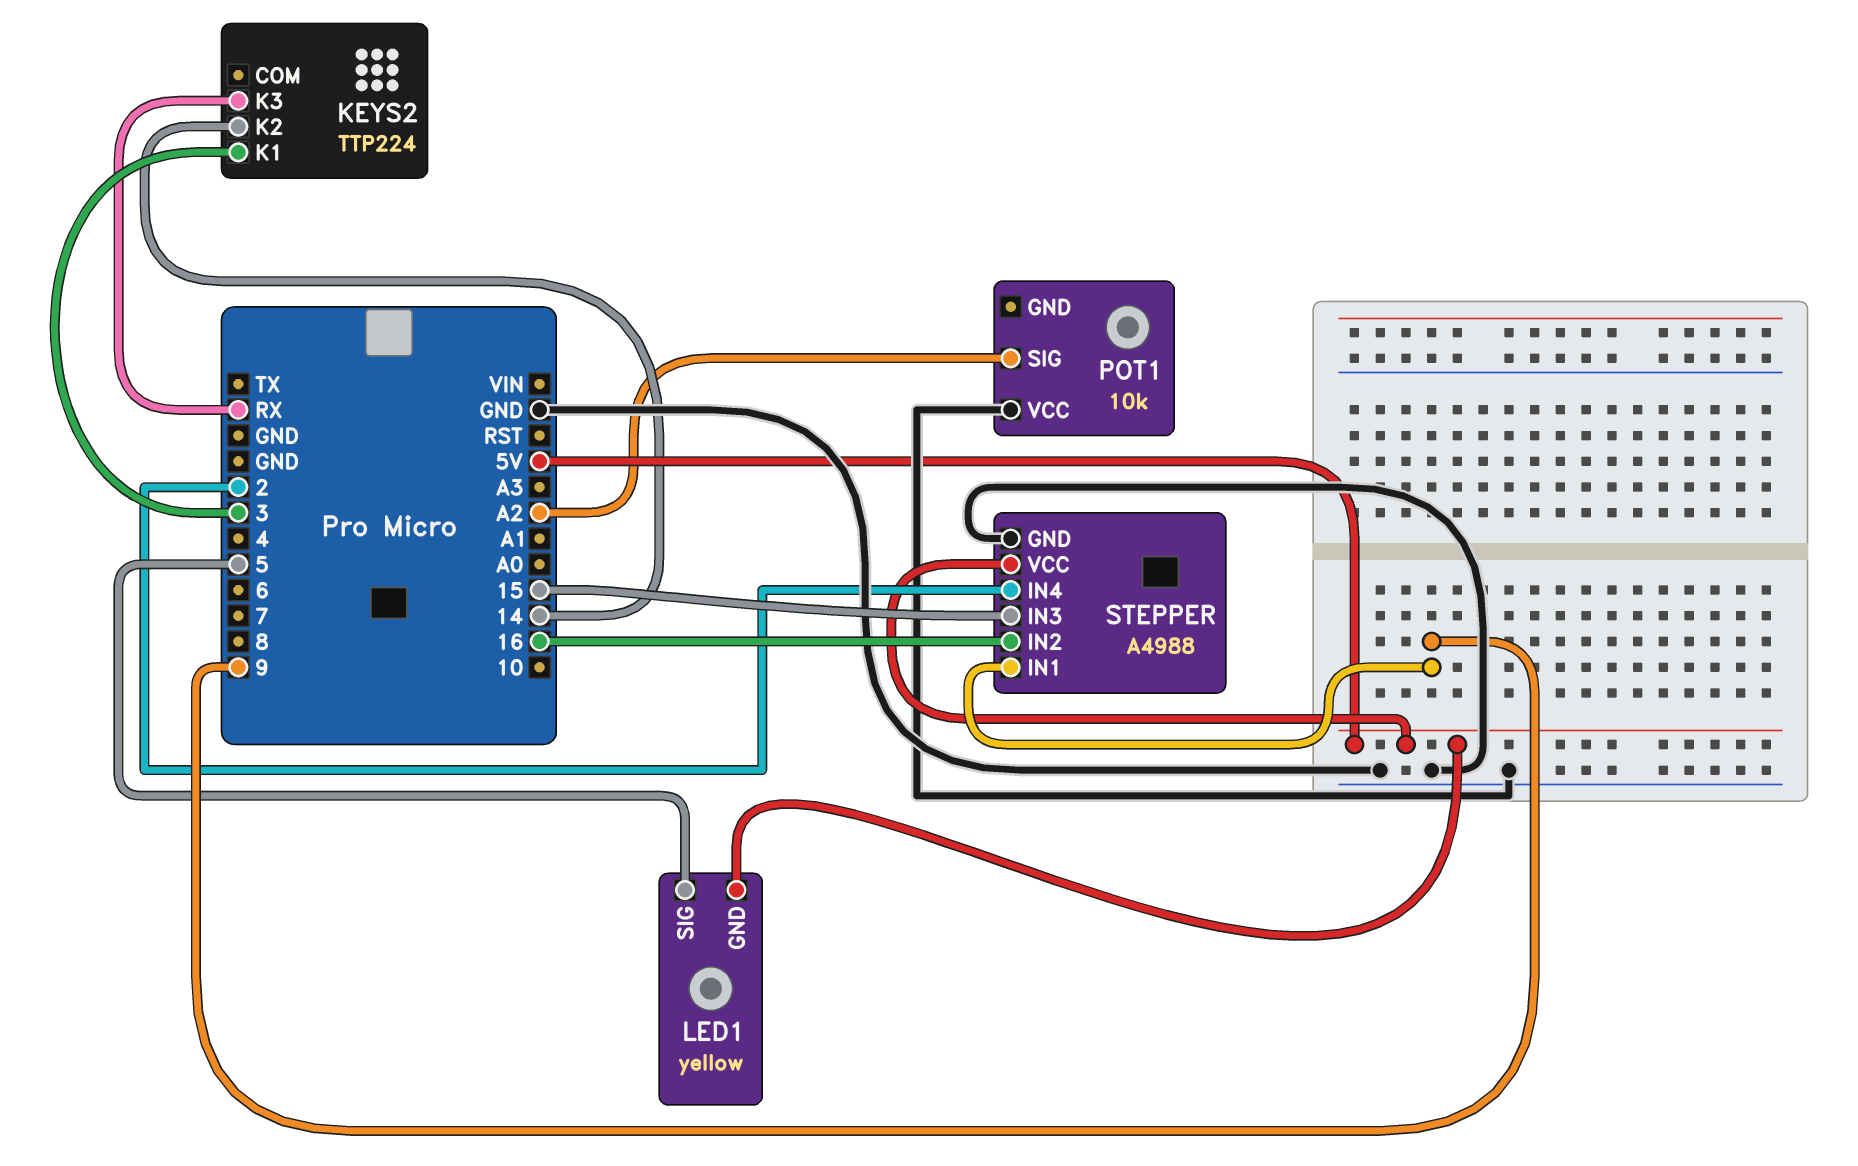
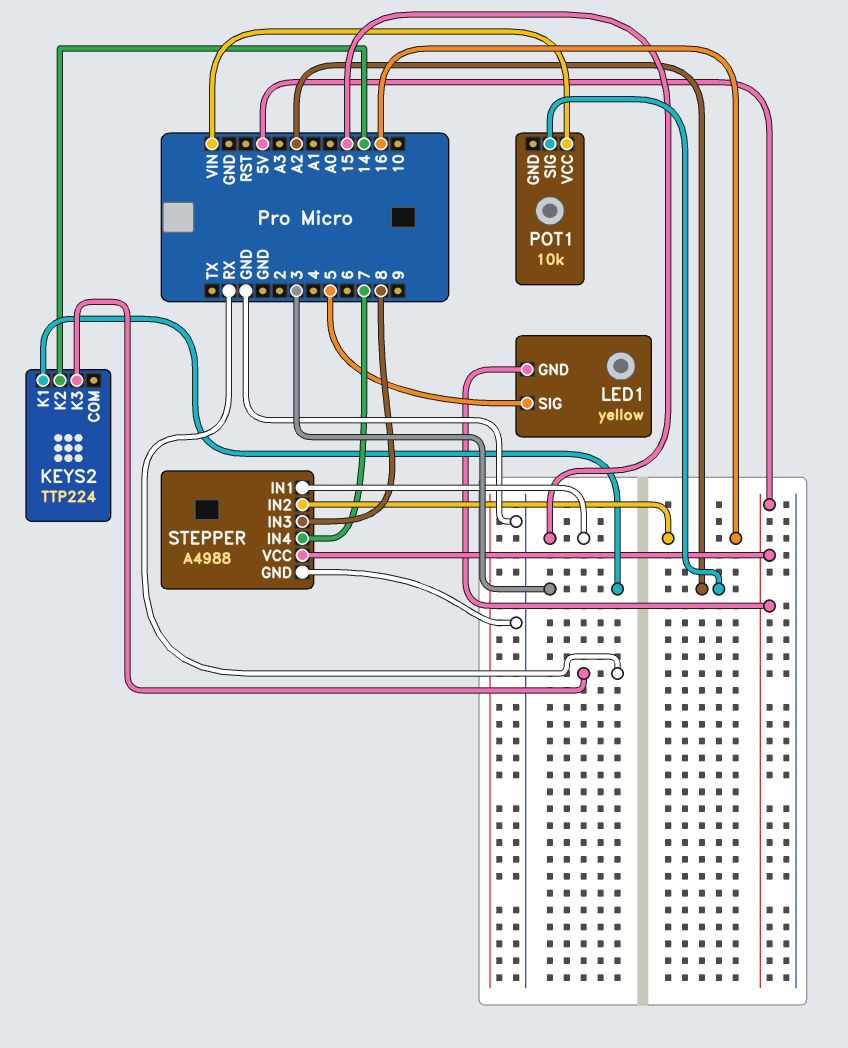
POT1 pin VCC: GND -> VIN
STEPPER pin IN1: 9 -> 15
STEPPER pin IN3: 15 -> 8
STEPPER pin IN4: 2 -> 7

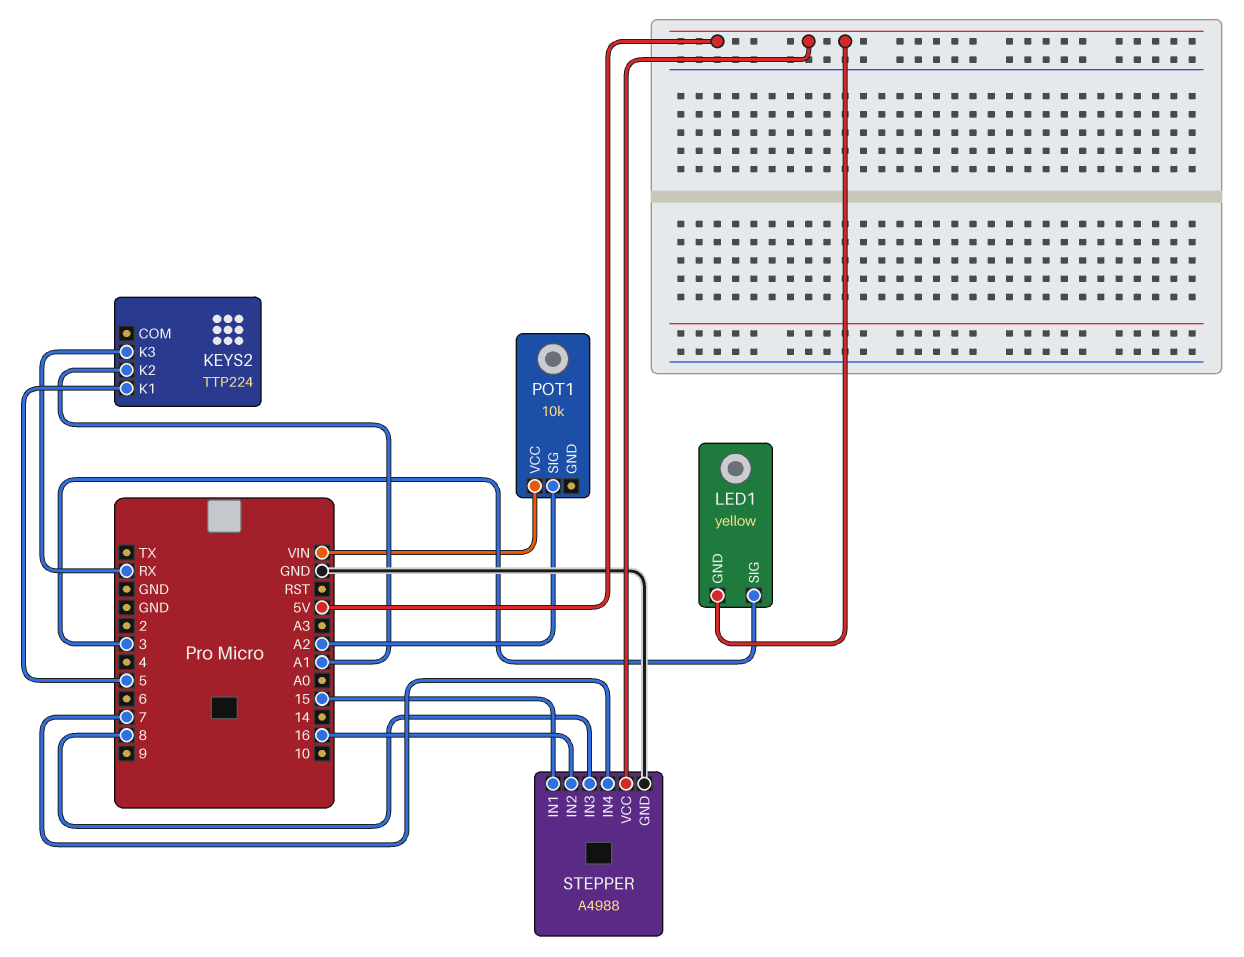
KEYS2 pin K1: 3 -> 5
KEYS2 pin K2: 14 -> A1
LED1 pin SIG: 5 -> 3

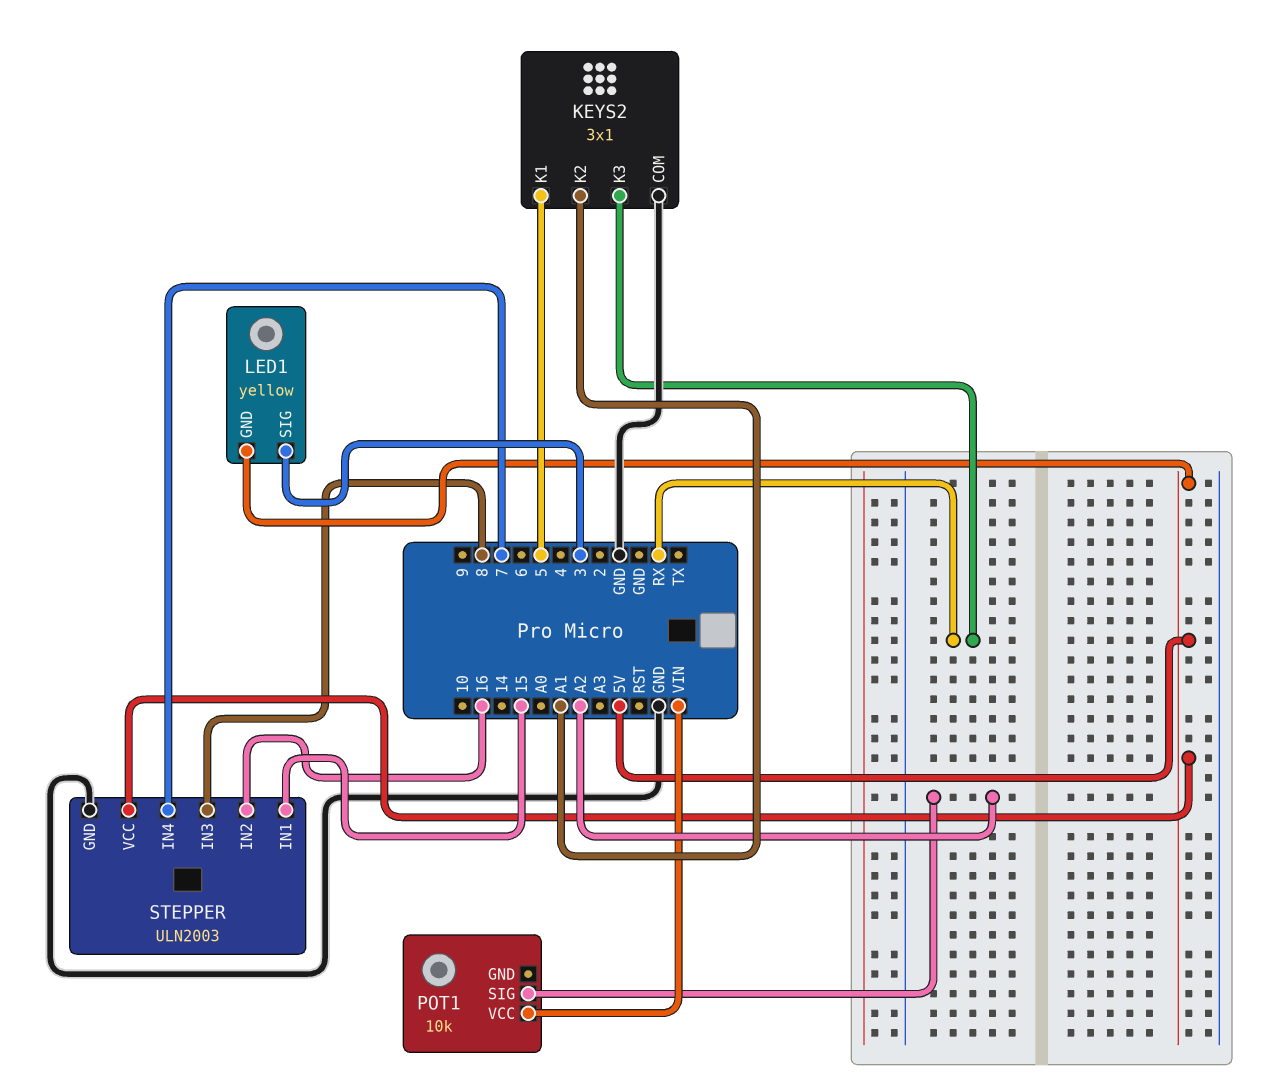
KEYS2: TTP224 -> 3x1
KEYS2 pin COM: none -> GND
STEPPER: A4988 -> ULN2003

